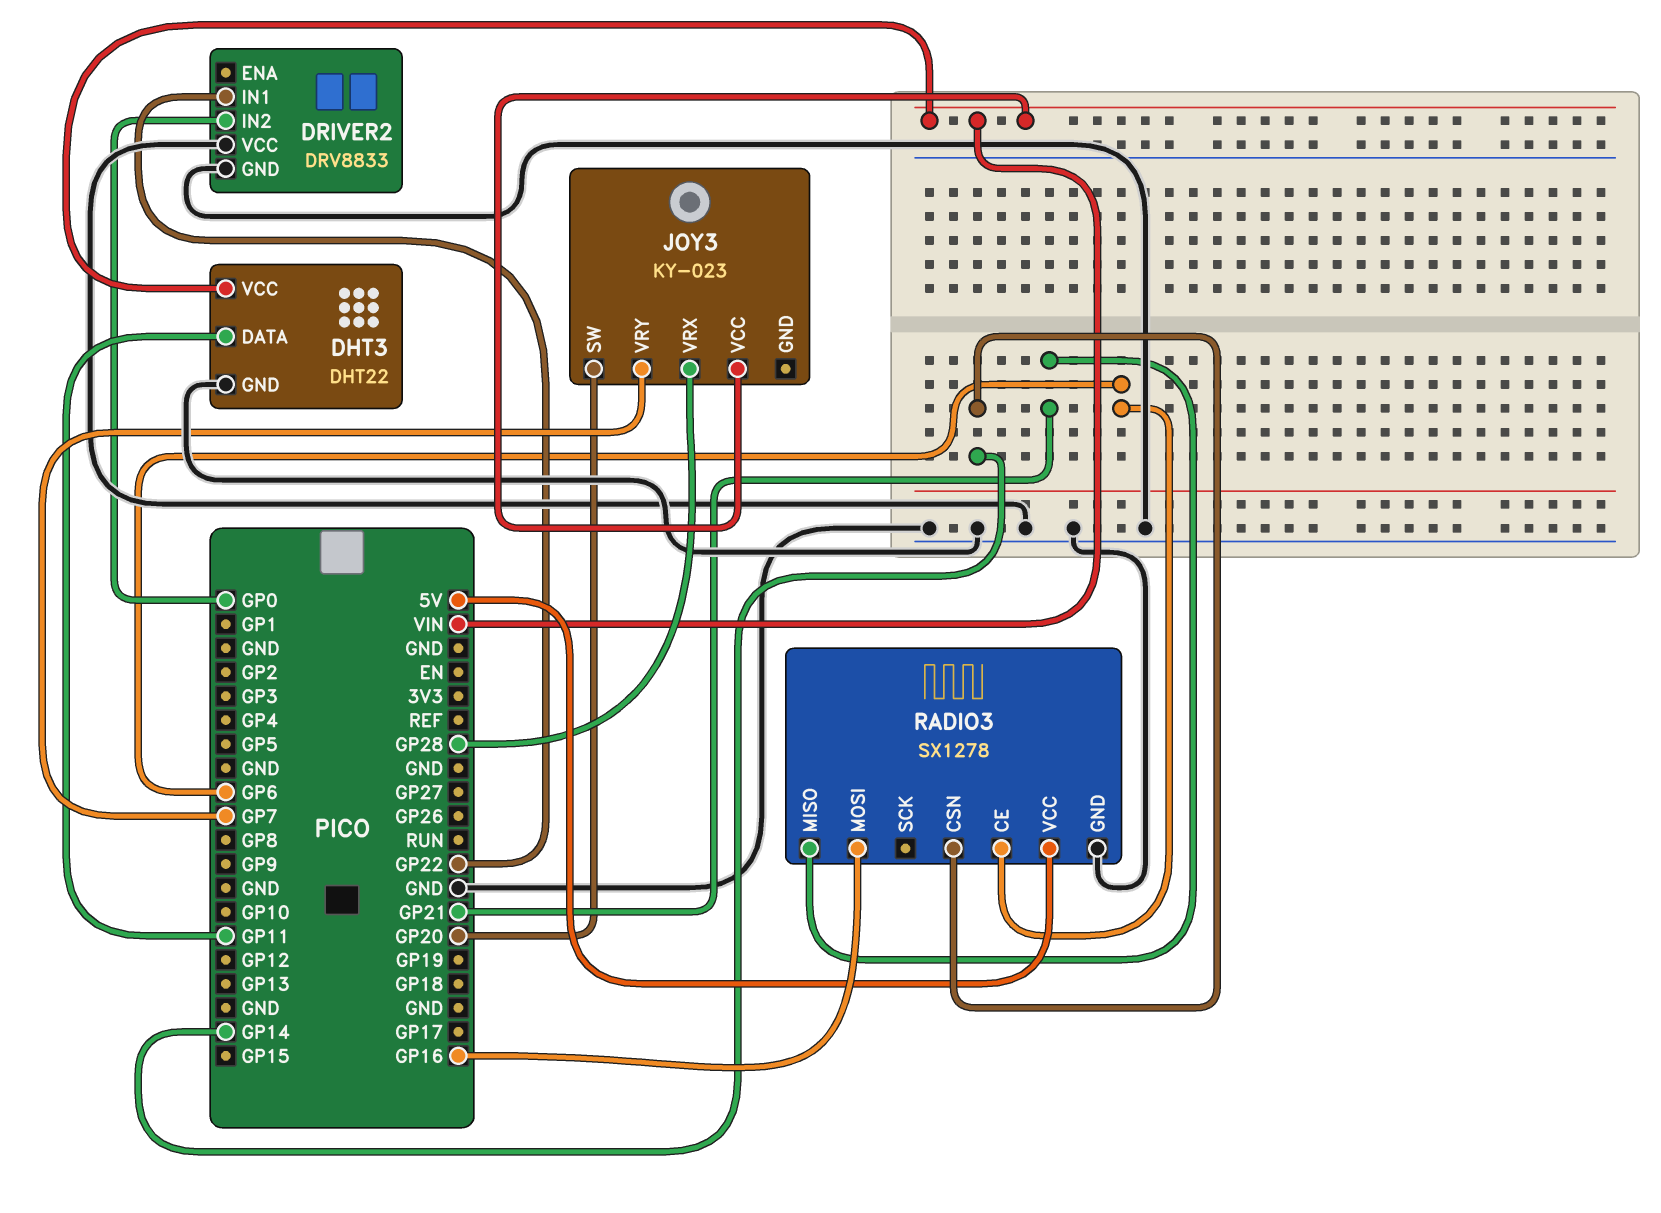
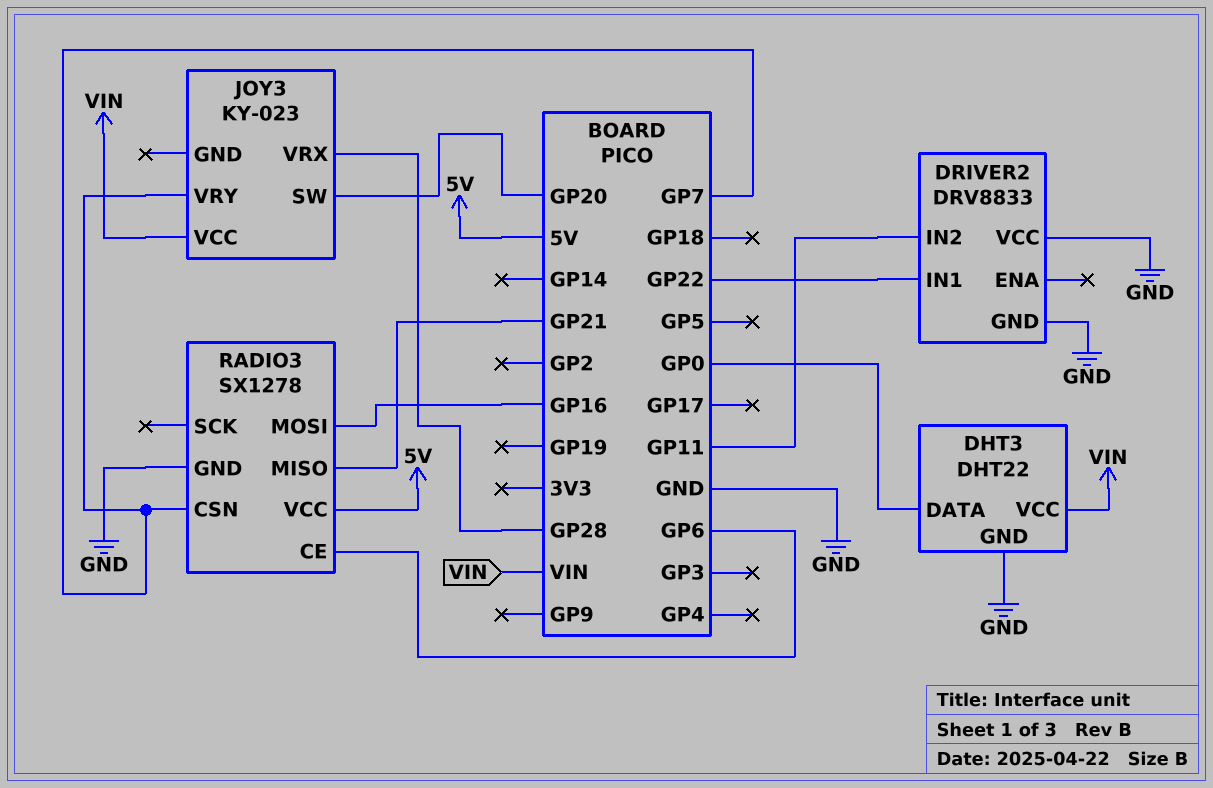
DHT3 pin DATA: GP11 -> GP0
DRIVER2 pin IN2: GP0 -> GP11
RADIO3 pin CSN: GP14 -> GP7

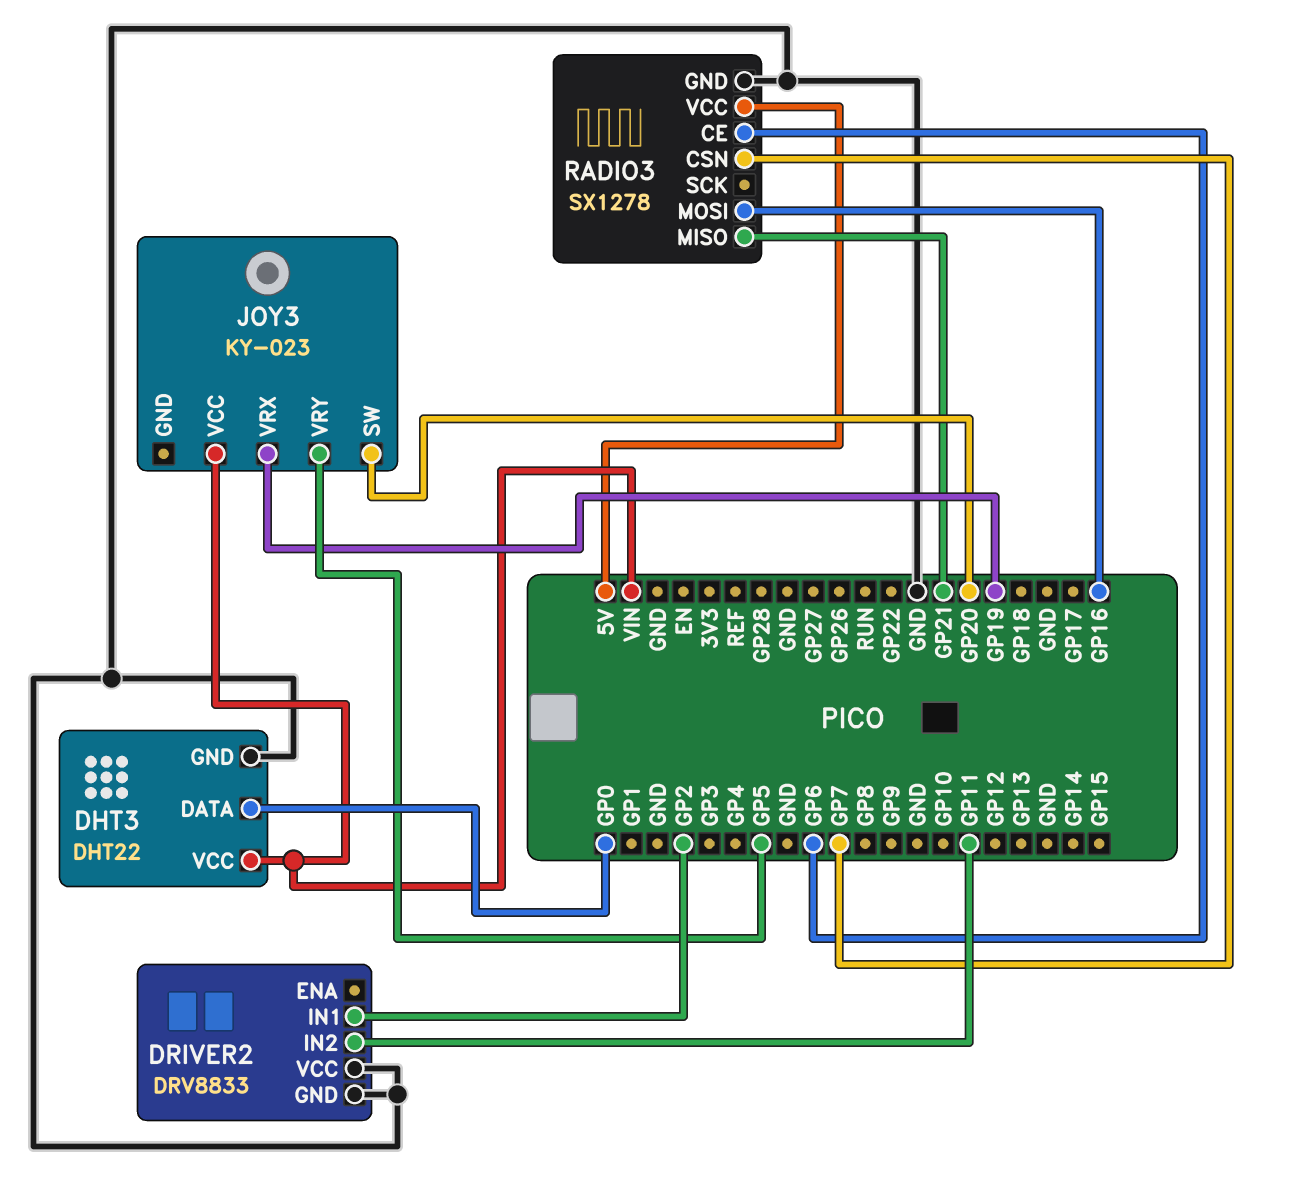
DRIVER2 pin IN1: GP22 -> GP2
JOY3 pin VRX: GP28 -> GP19
JOY3 pin VRY: GP7 -> GP5

